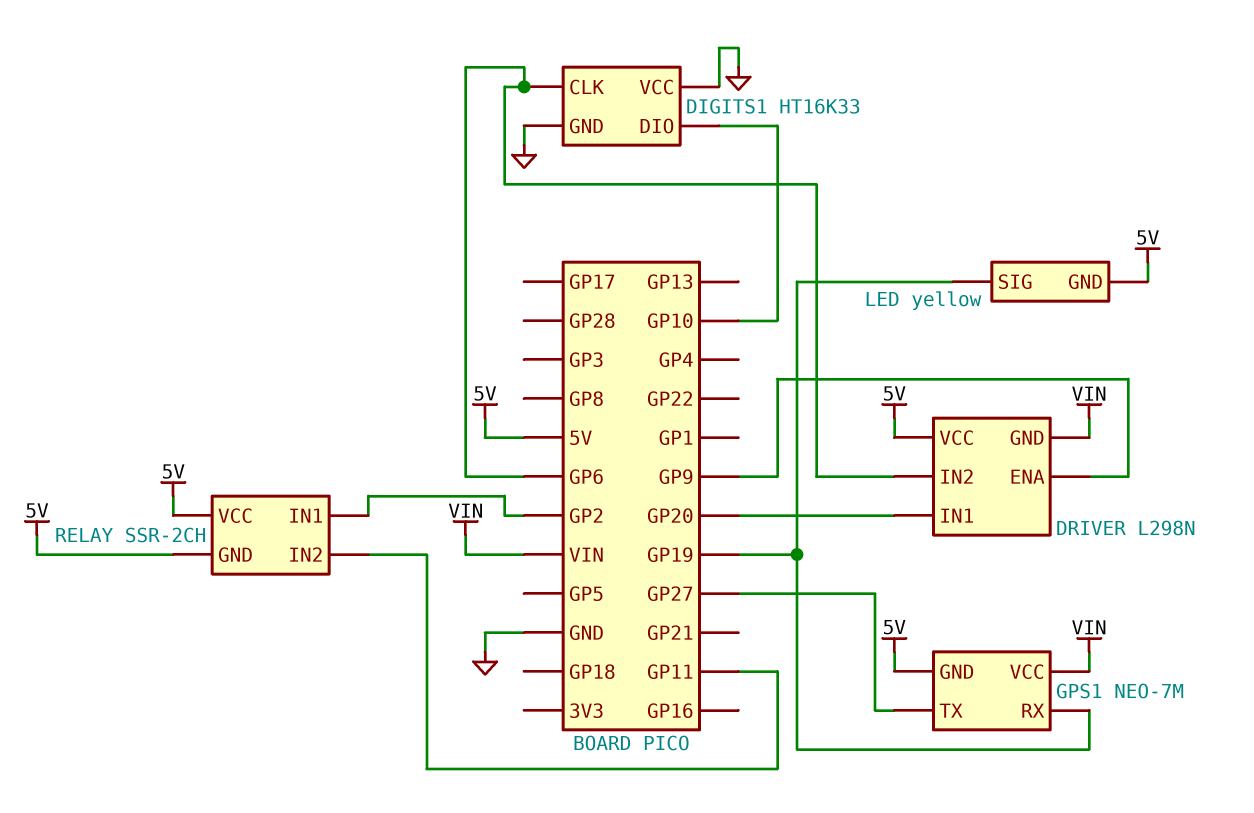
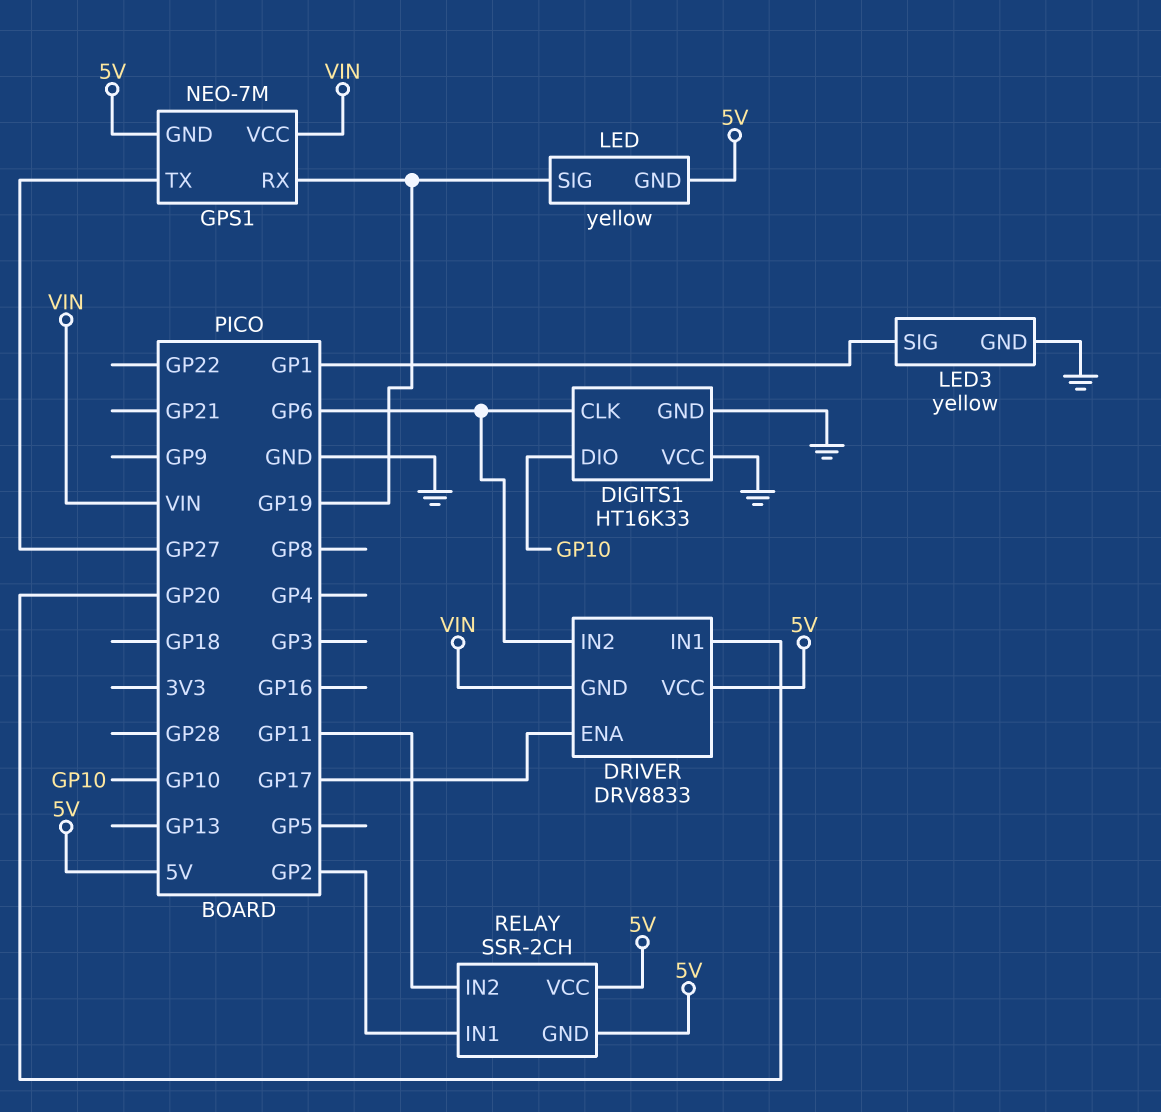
DRIVER: L298N -> DRV8833
DRIVER pin ENA: GP9 -> GP17
LED3: none -> yellow
LED3 pin GND: none -> GND
LED3 pin SIG: none -> GP1

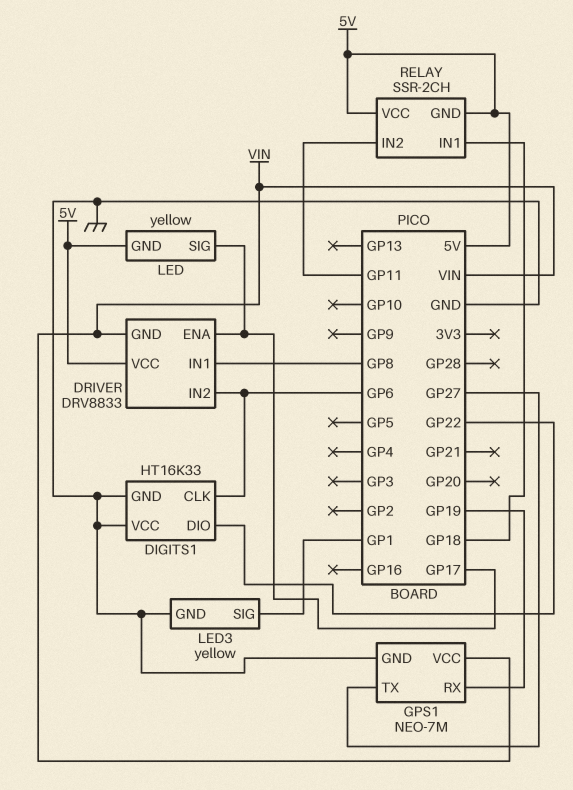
DIGITS1 pin DIO: GP10 -> GP22
DRIVER pin IN1: GP20 -> GP8
GPS1 pin GND: 5V -> GND
LED pin SIG: GP19 -> GP17
RELAY pin IN1: GP2 -> GP18

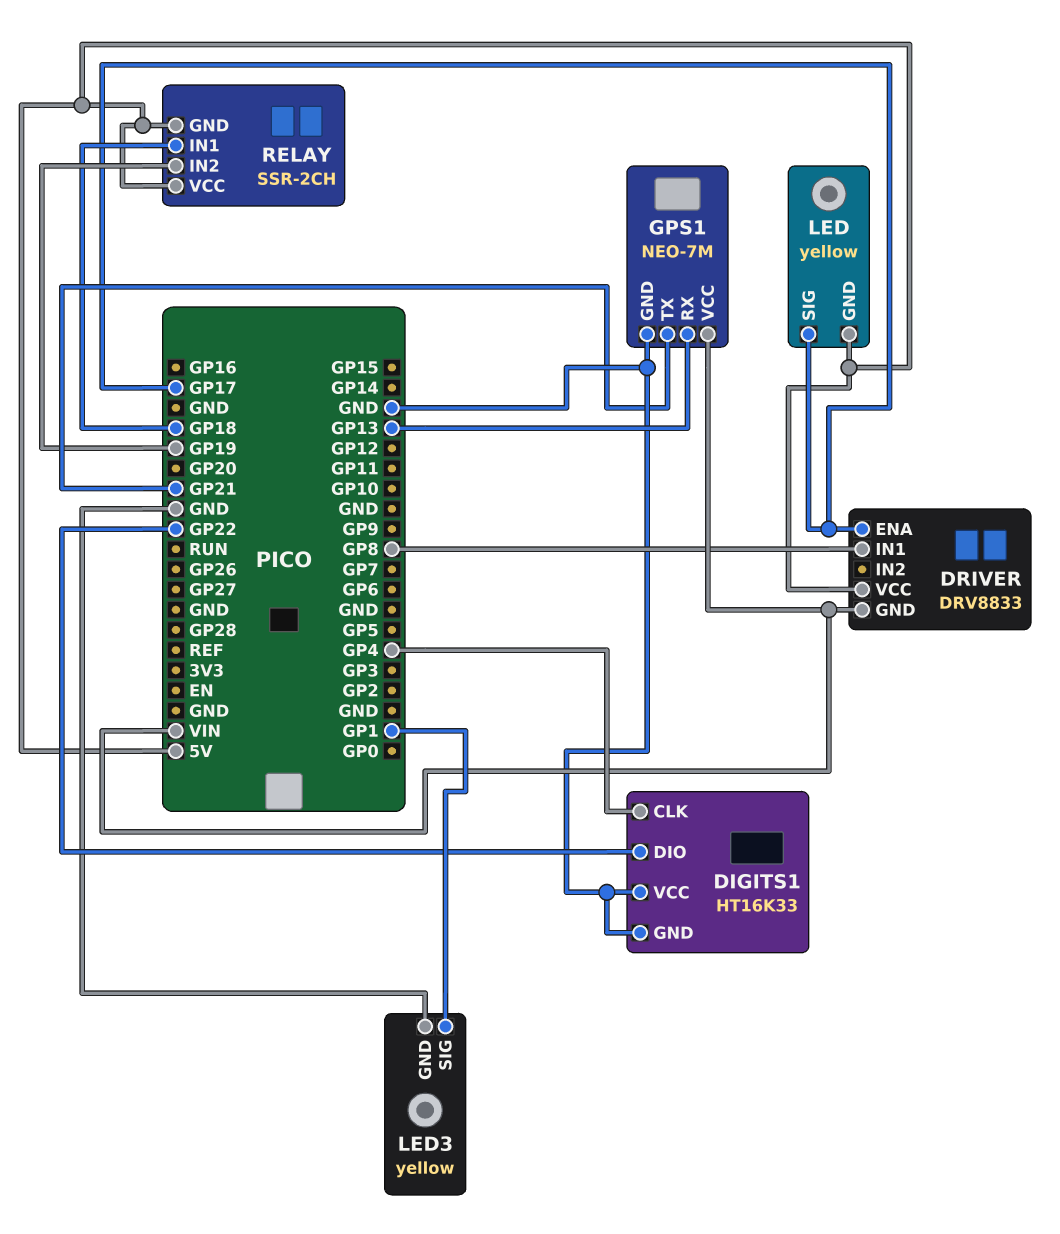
DIGITS1 pin CLK: GP6 -> GP4
DRIVER pin IN2: GP6 -> none
GPS1 pin RX: GP19 -> GP13
GPS1 pin TX: GP27 -> GP21
RELAY pin IN2: GP11 -> GP19

